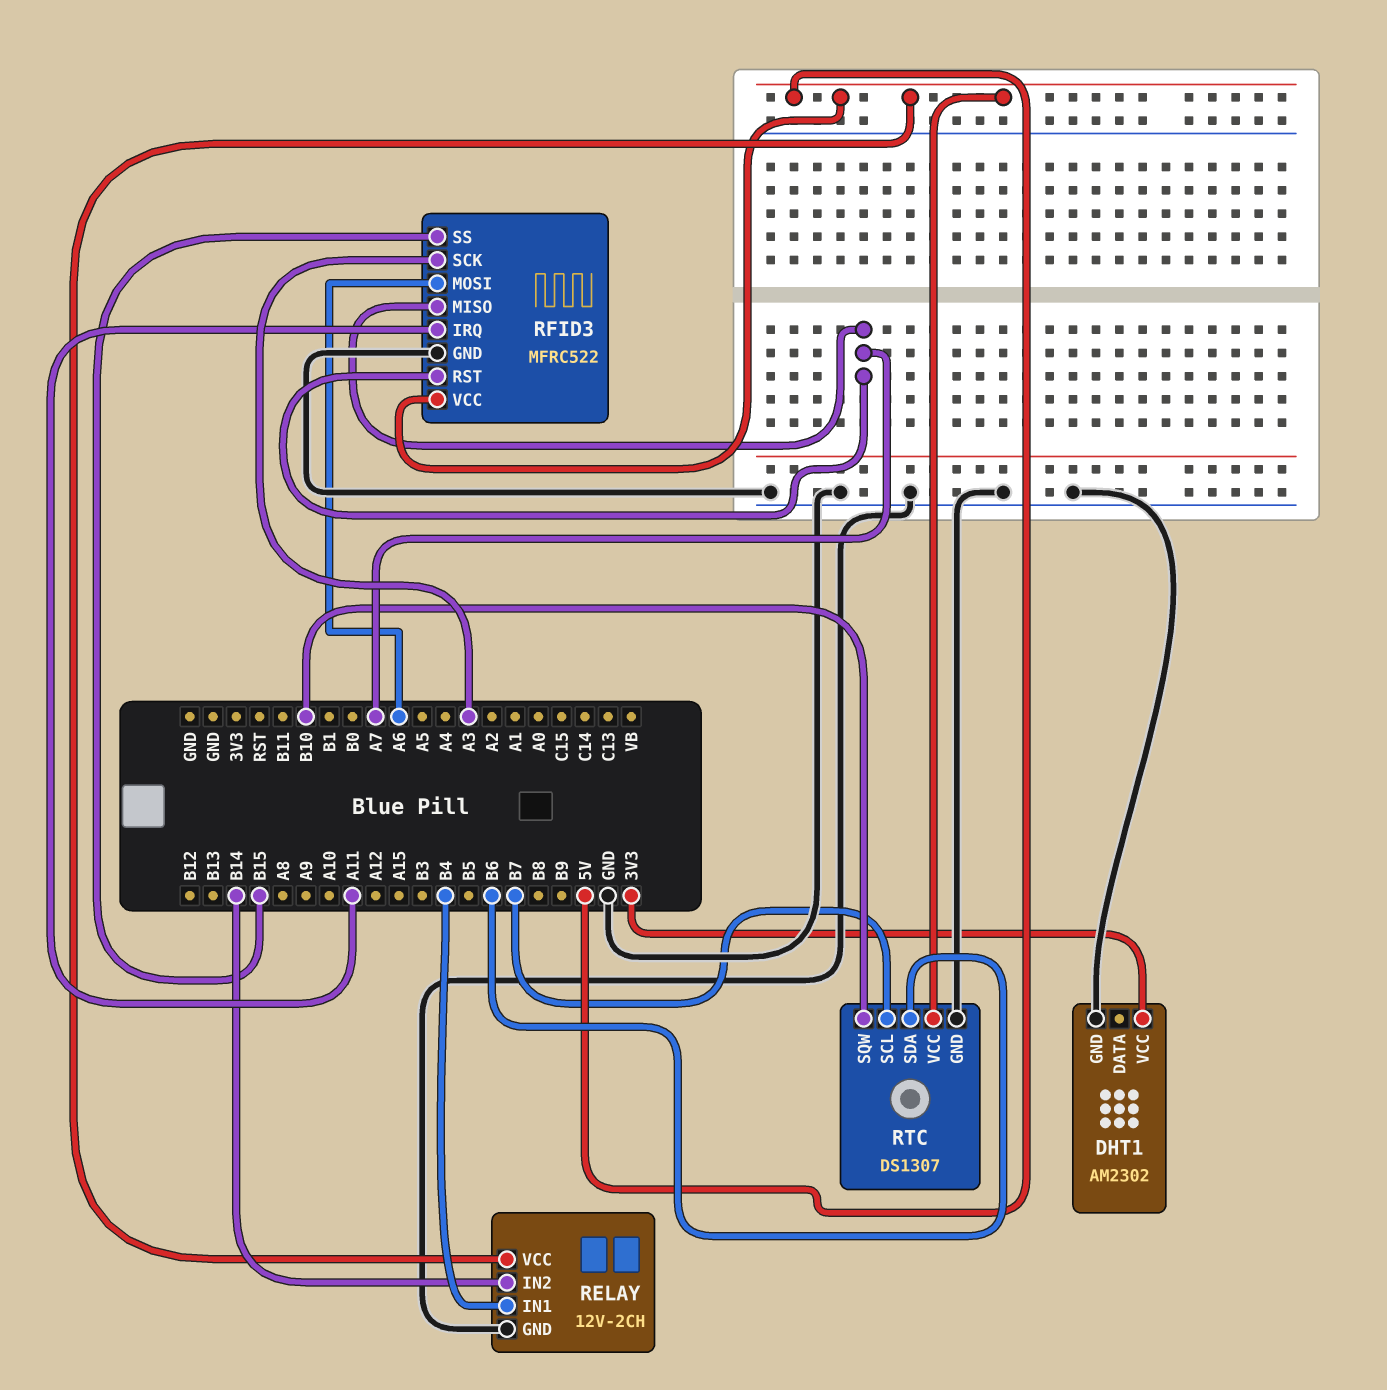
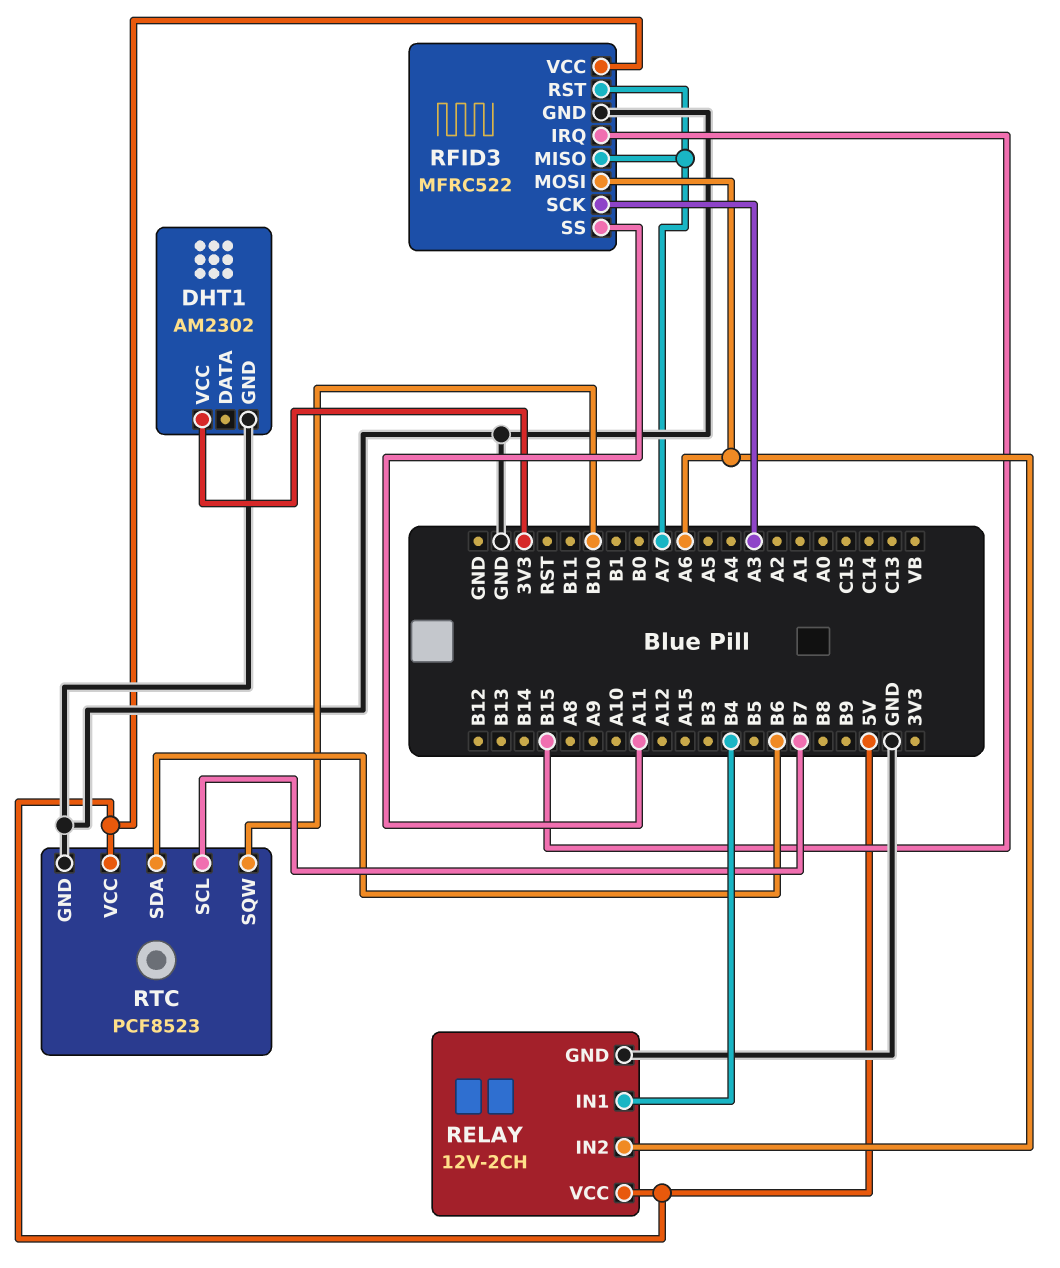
RELAY pin IN2: B14 -> A6
RFID3 pin IRQ: A11 -> B15
RFID3 pin SS: B15 -> A11
RTC: DS1307 -> PCF8523

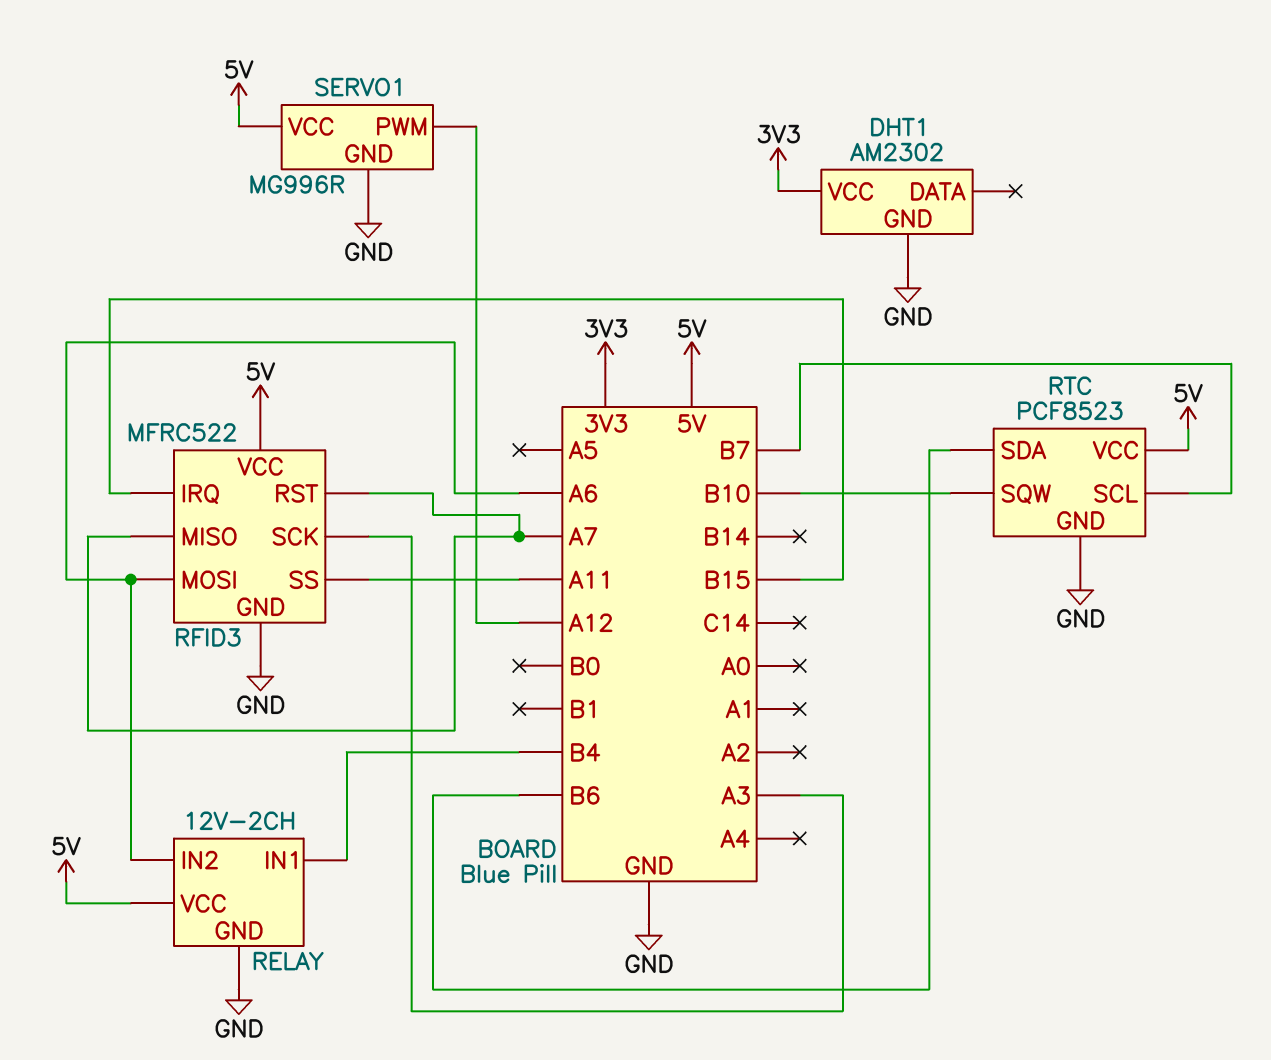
SERVO1: none -> MG996R
SERVO1 pin GND: none -> GND
SERVO1 pin PWM: none -> A12
SERVO1 pin VCC: none -> 5V

